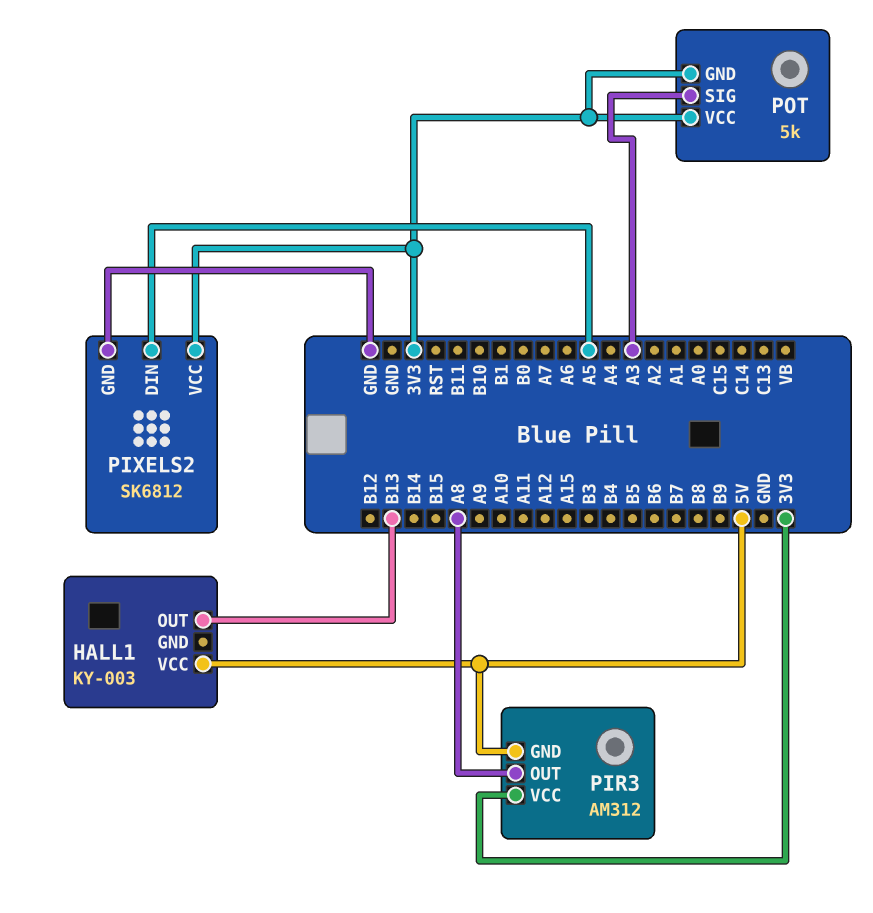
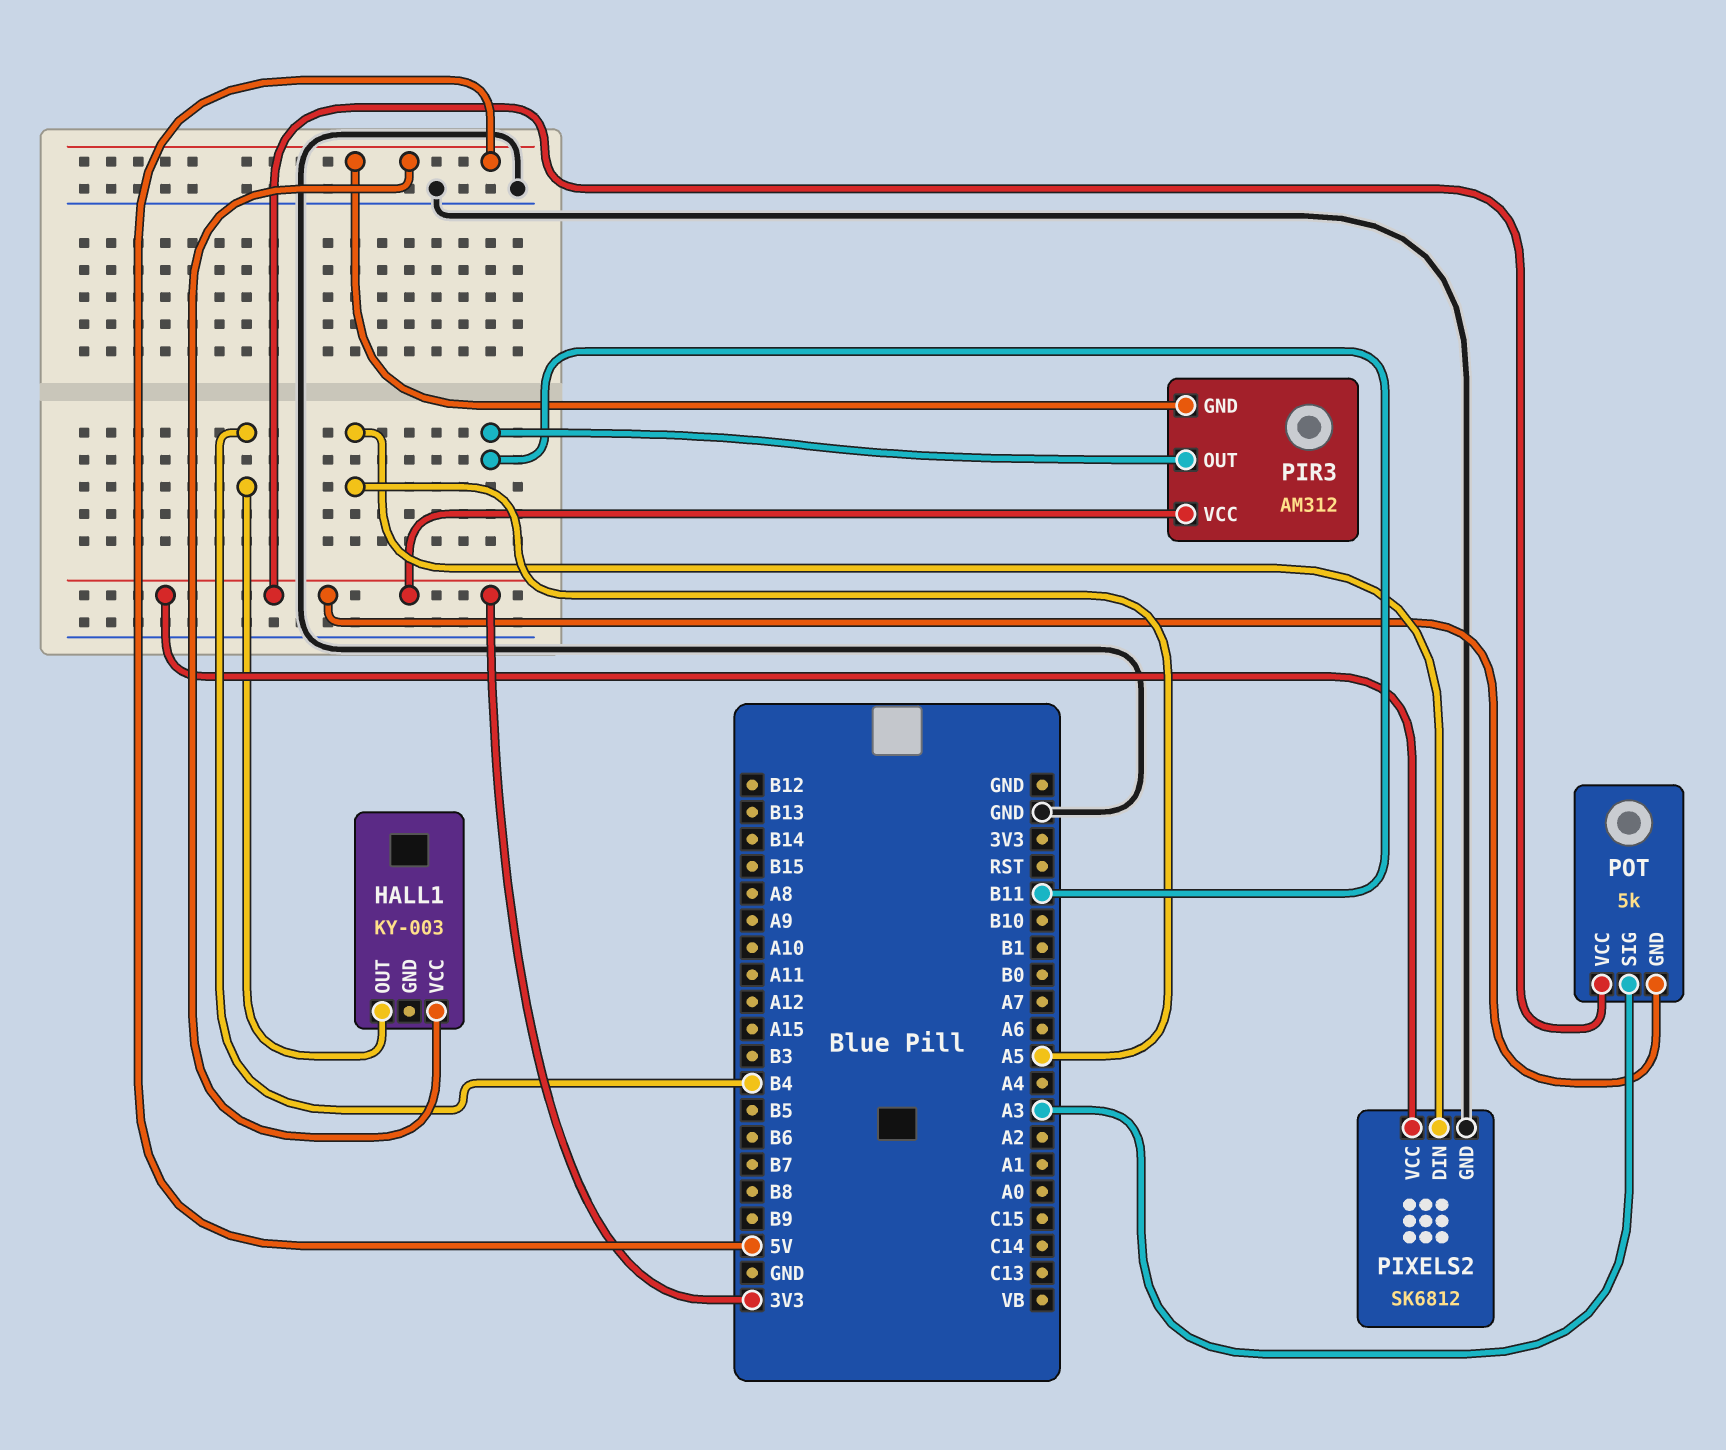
HALL1 pin OUT: B13 -> B4
PIR3 pin OUT: A8 -> B11

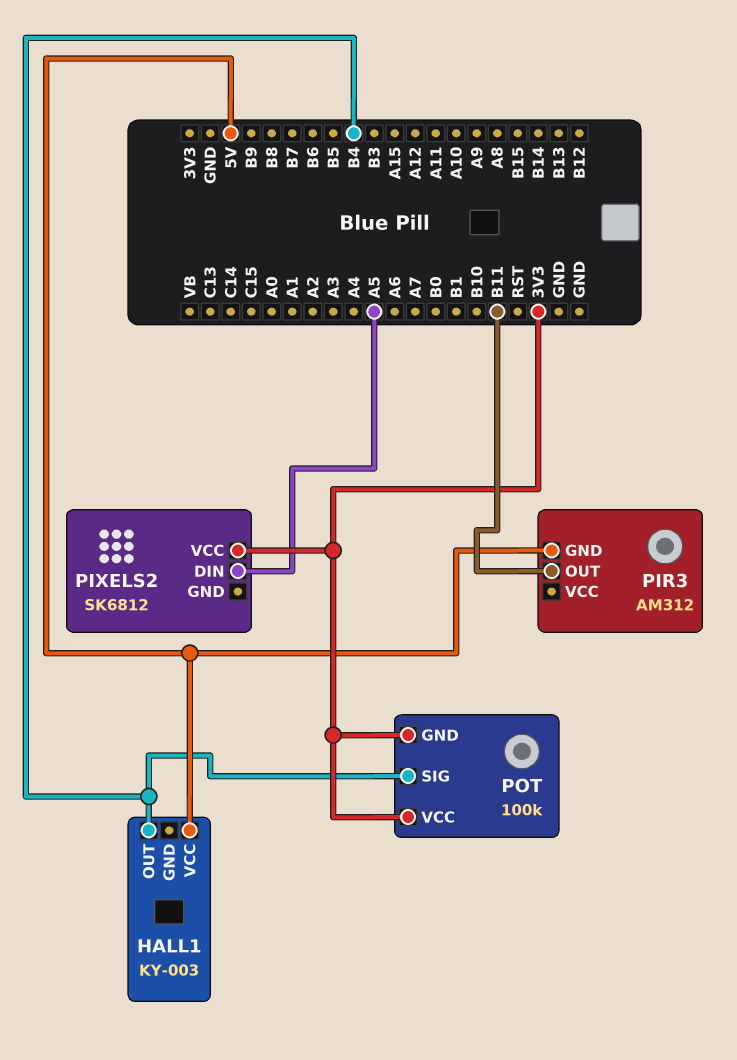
PIR3 pin VCC: 3V3 -> none
PIXELS2 pin GND: GND -> none
POT: 5k -> 100k
POT pin SIG: A3 -> B4

